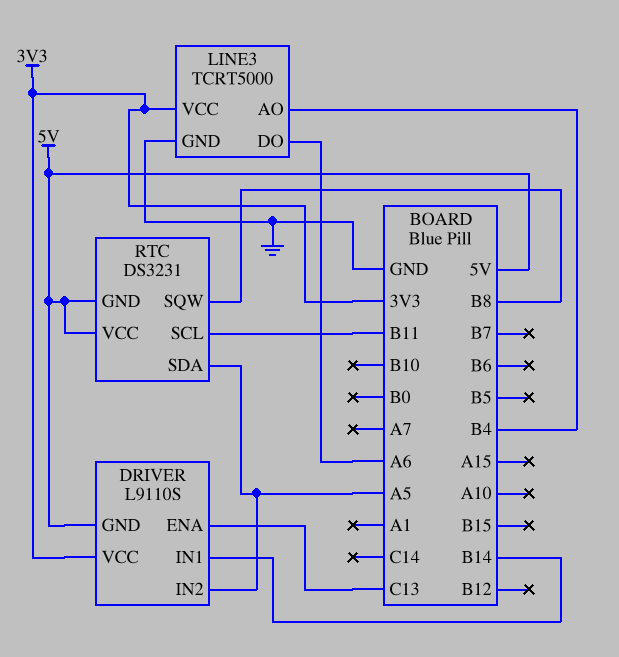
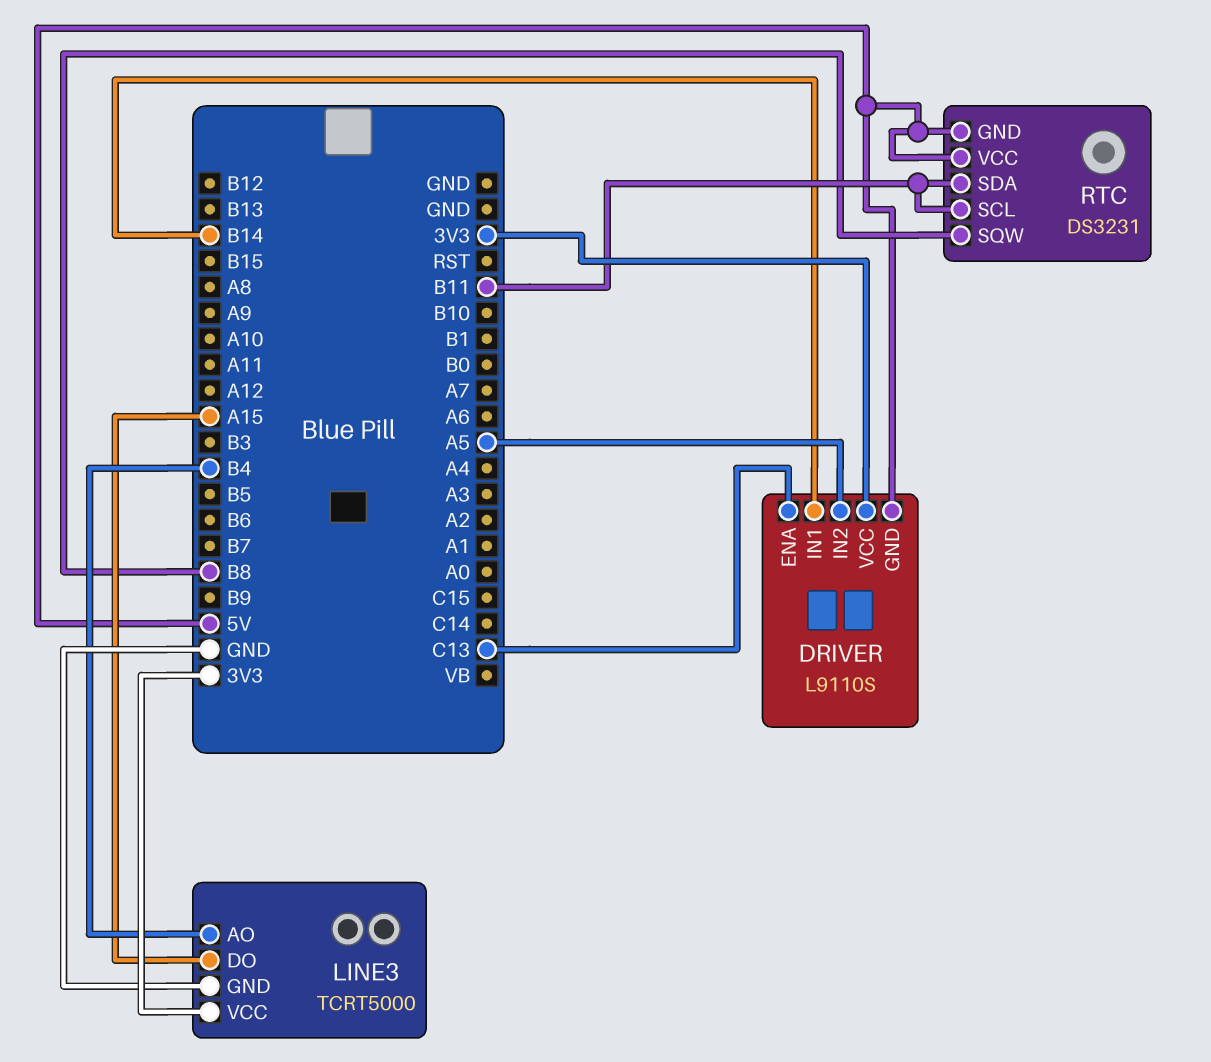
LINE3 pin DO: A6 -> A15
RTC pin SDA: A5 -> B11

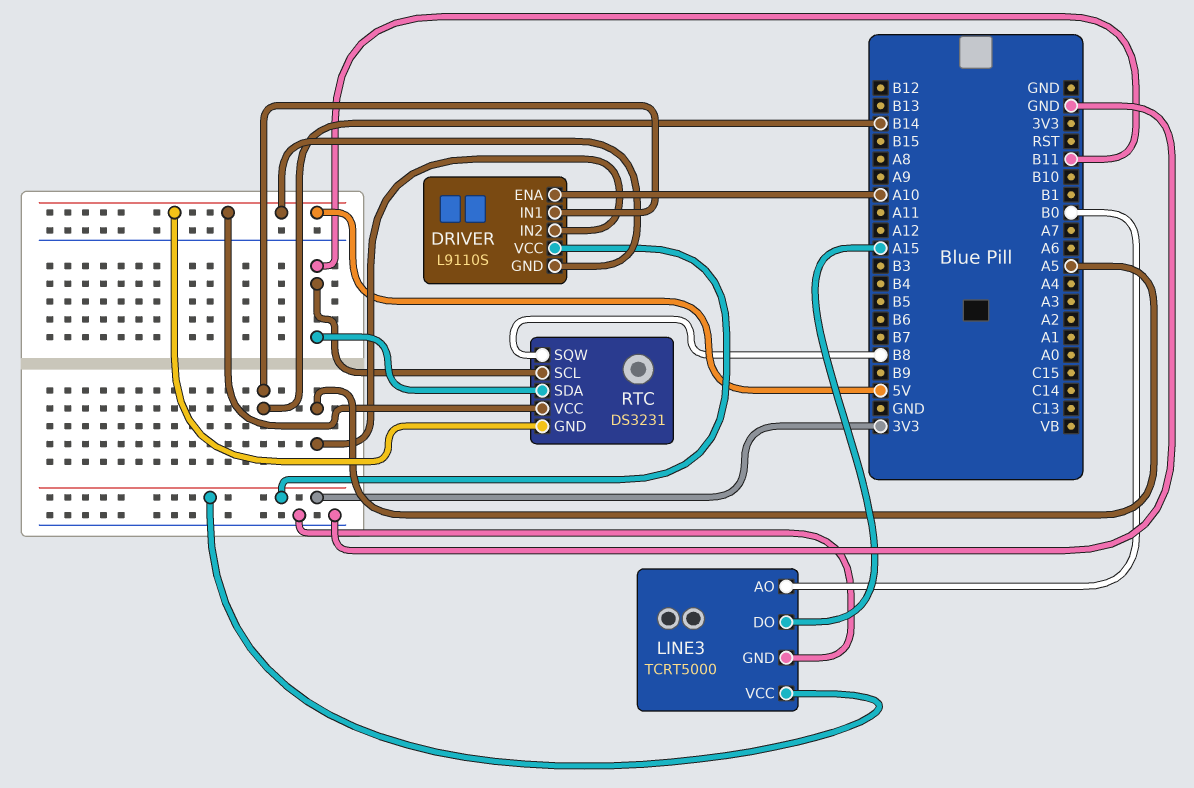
DRIVER pin ENA: C13 -> A10
LINE3 pin AO: B4 -> B0

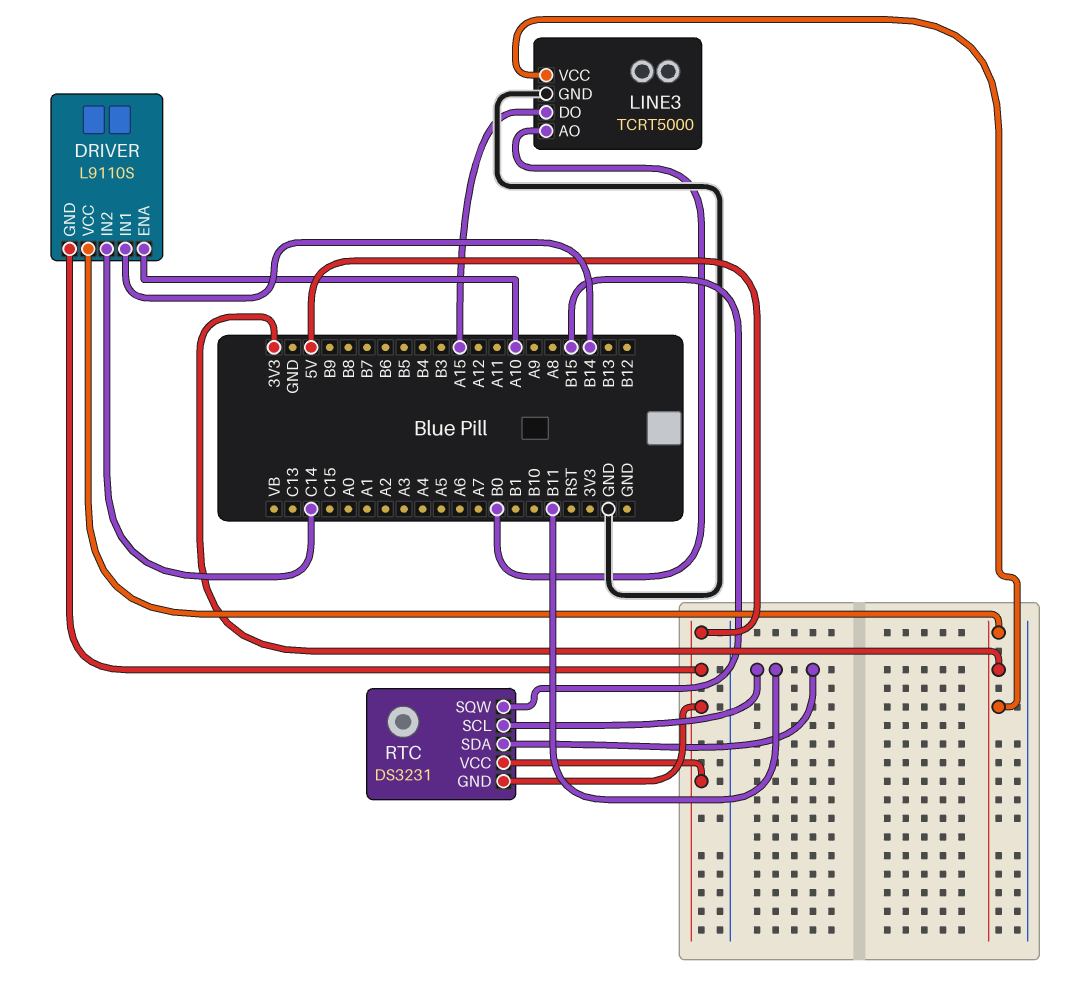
DRIVER pin IN2: A5 -> C14
RTC pin SQW: B8 -> B15

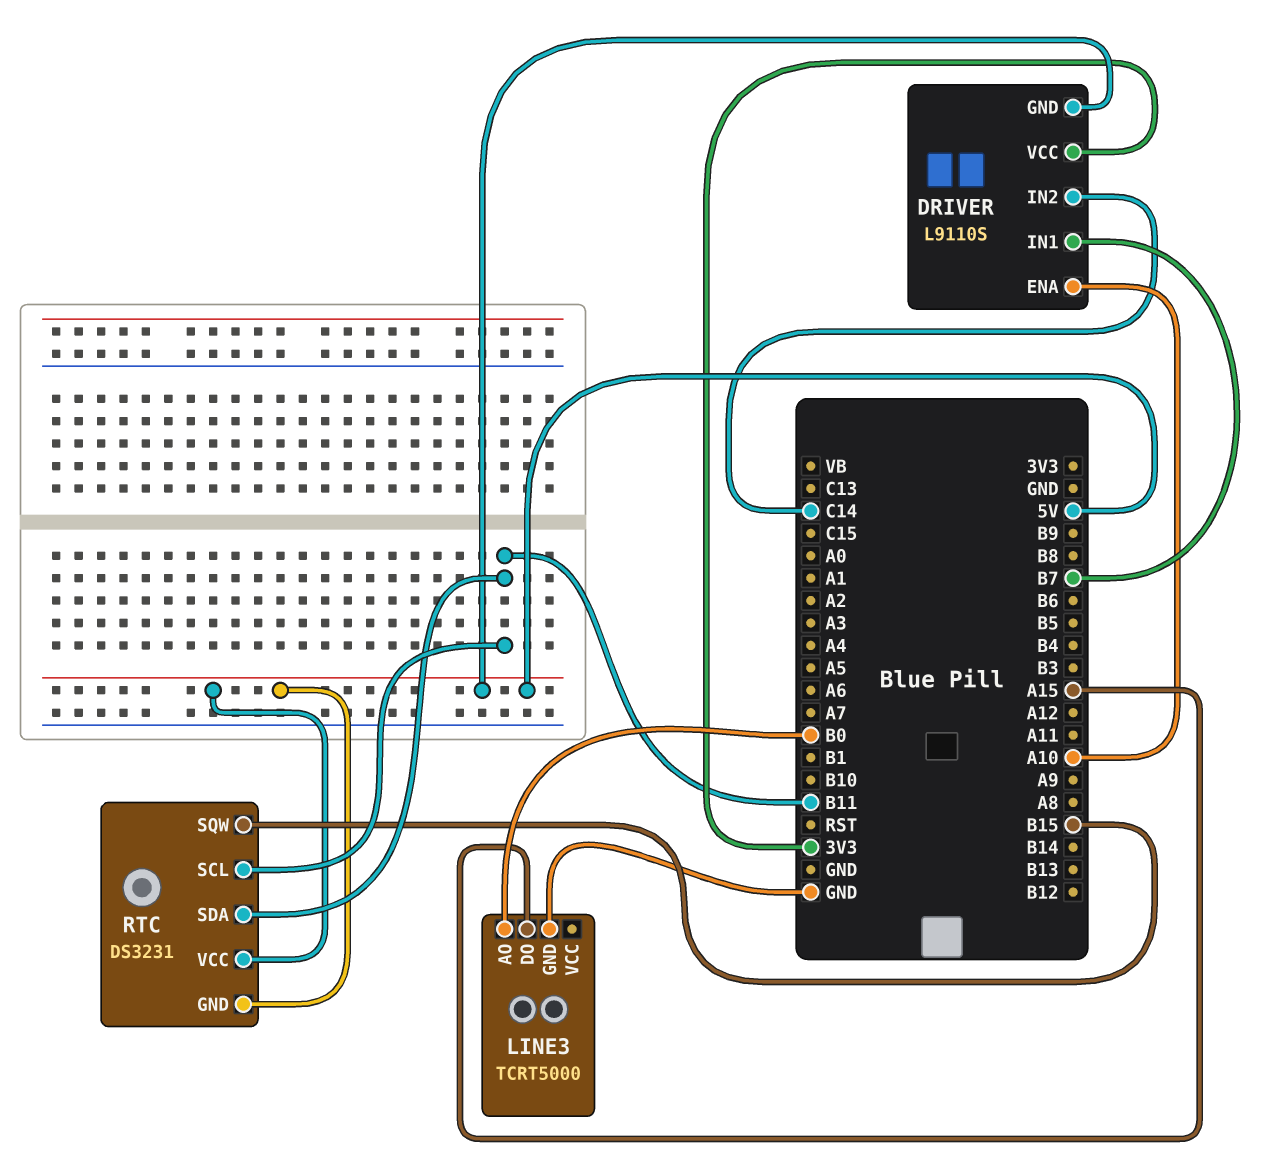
DRIVER pin IN1: B14 -> B7
LINE3 pin VCC: 3V3 -> none

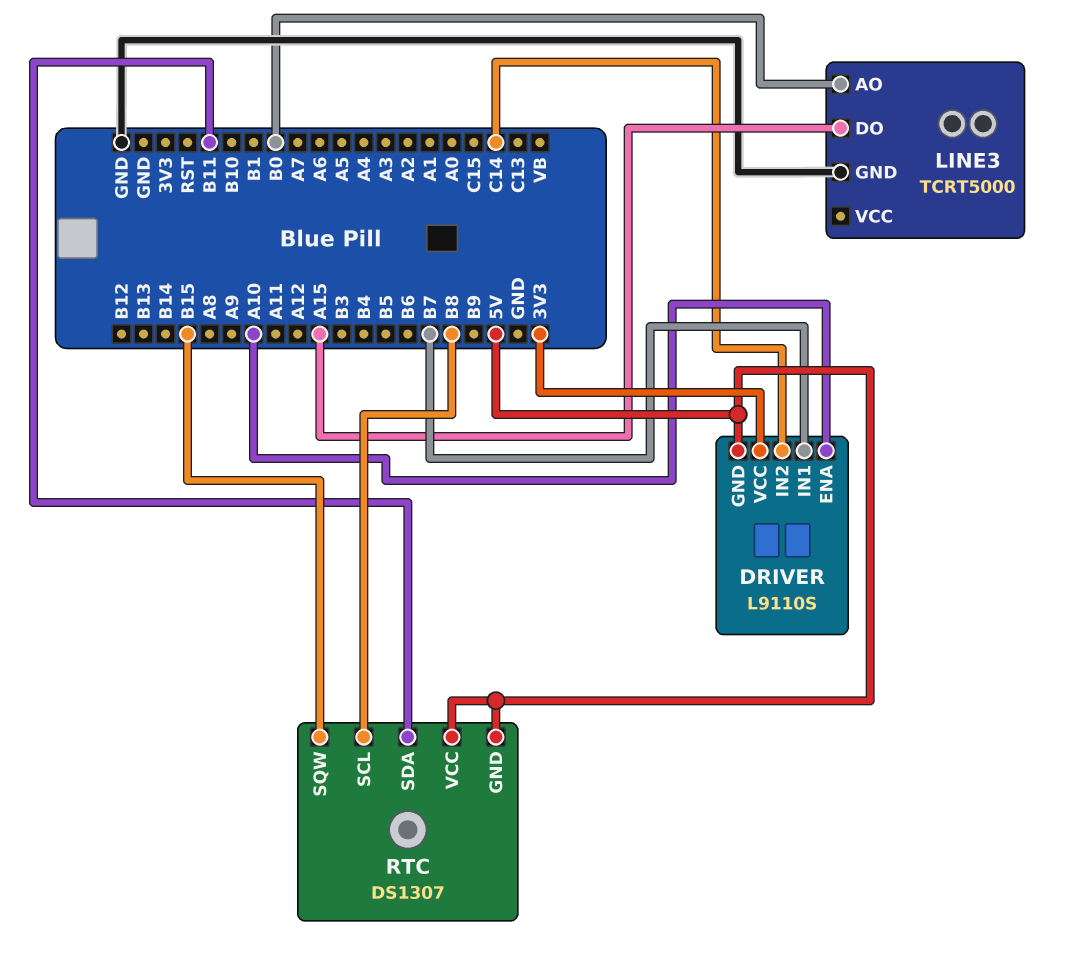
RTC: DS3231 -> DS1307
RTC pin SCL: B11 -> B8

